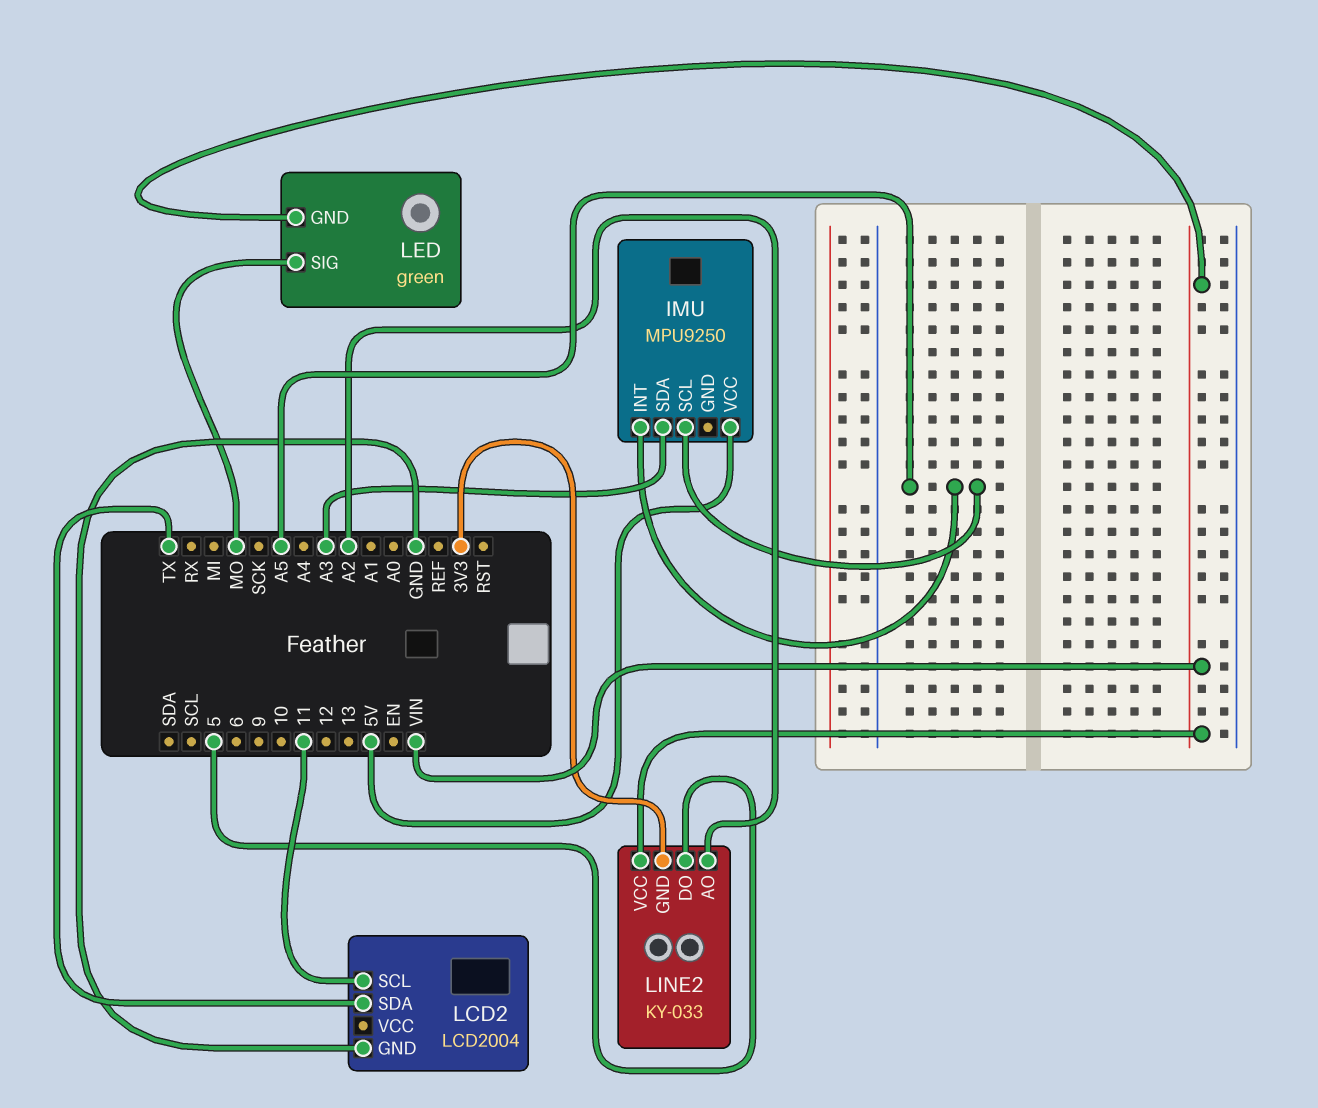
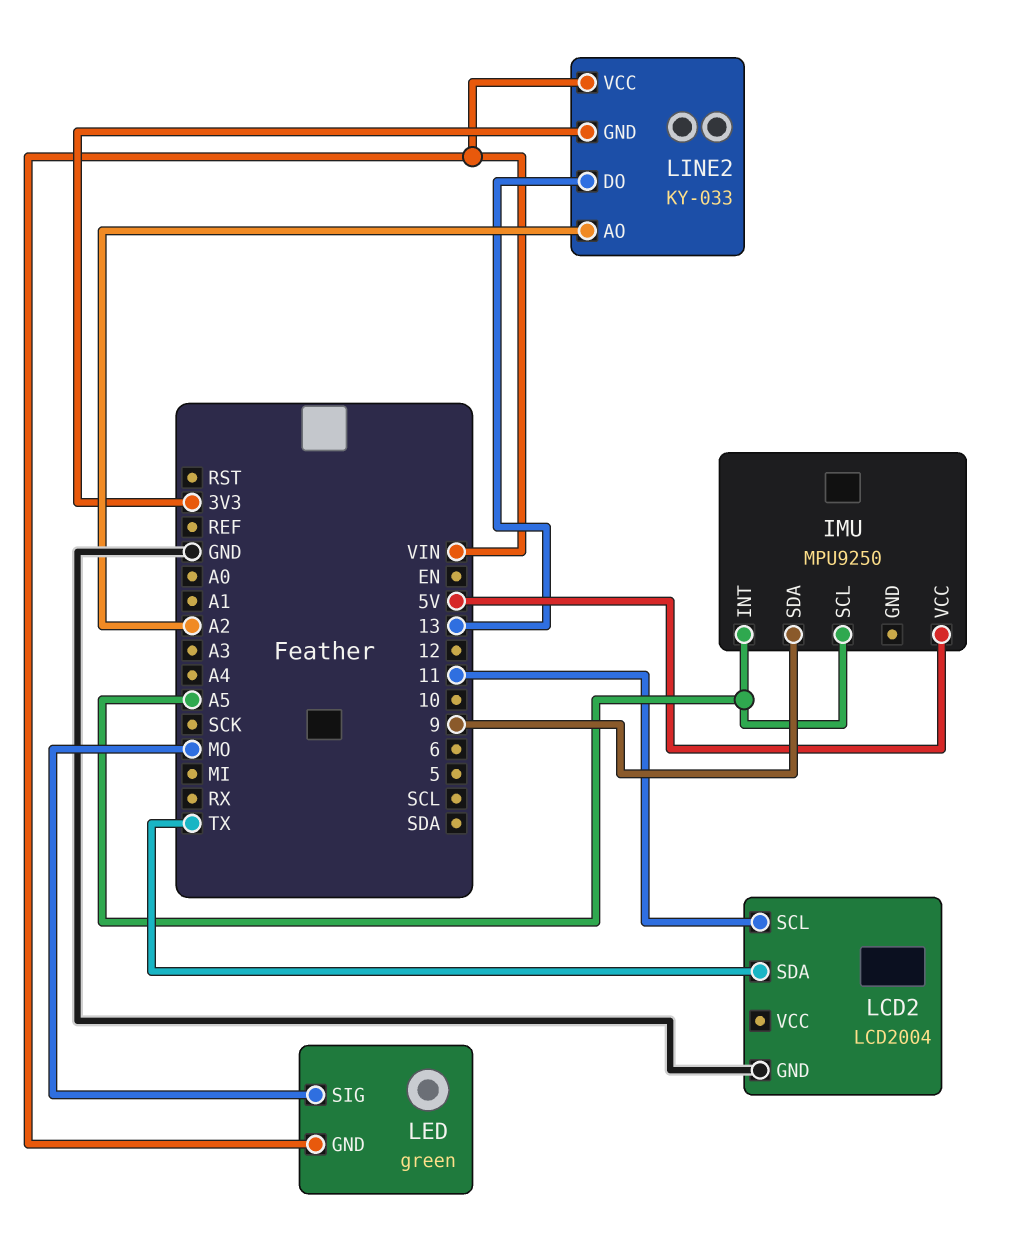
IMU pin SDA: A3 -> 9
LINE2 pin DO: 5 -> 13

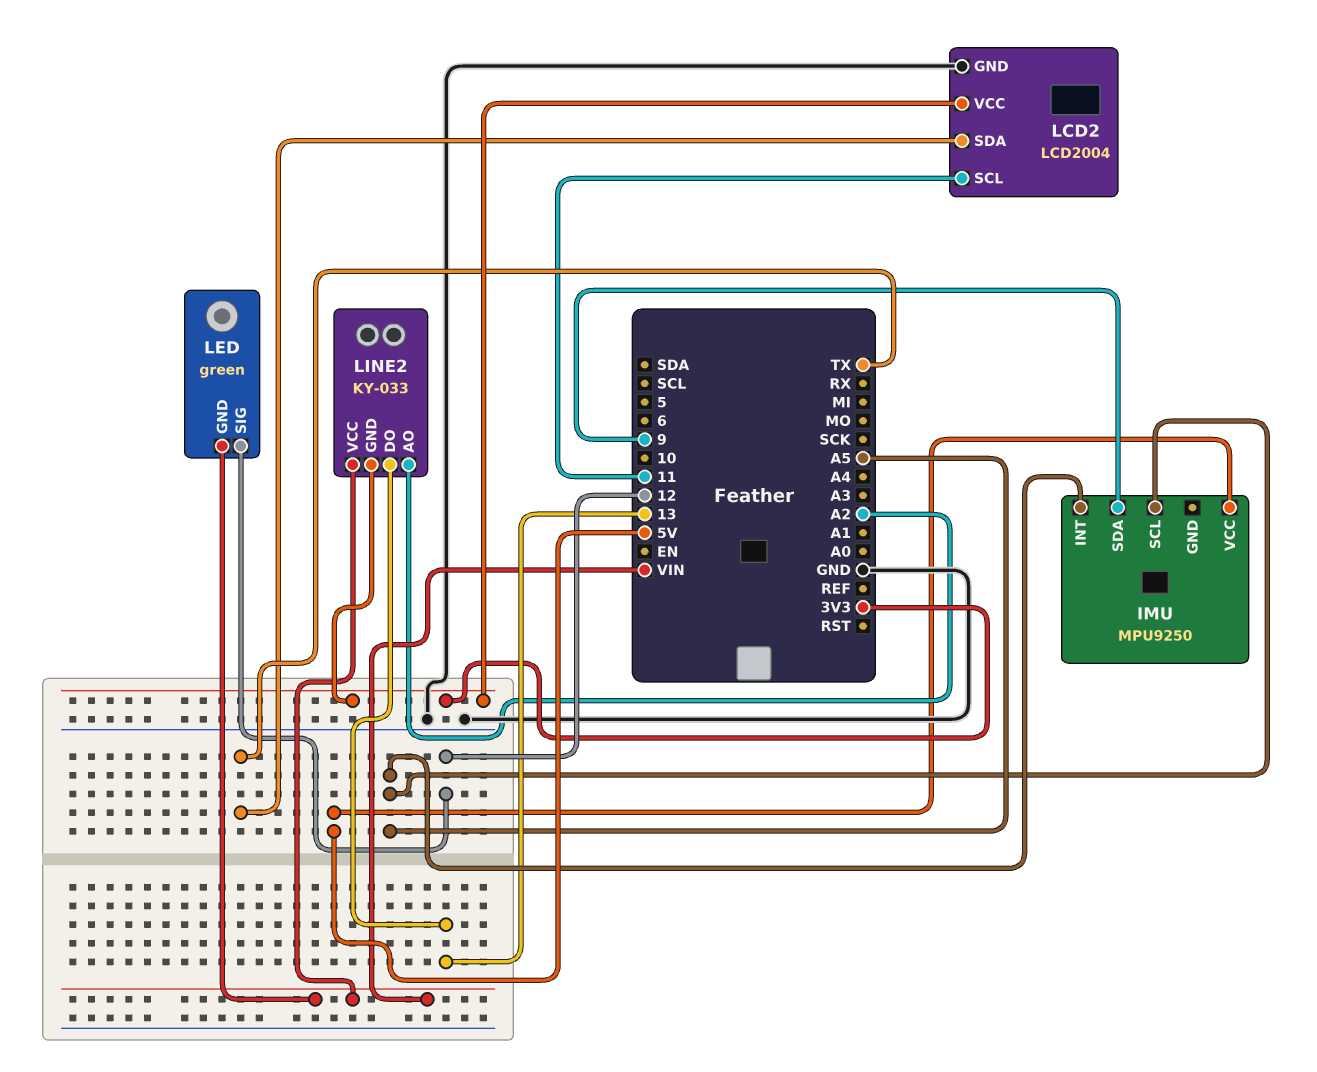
LCD2 pin VCC: none -> 3V3
LED pin SIG: MO -> 12

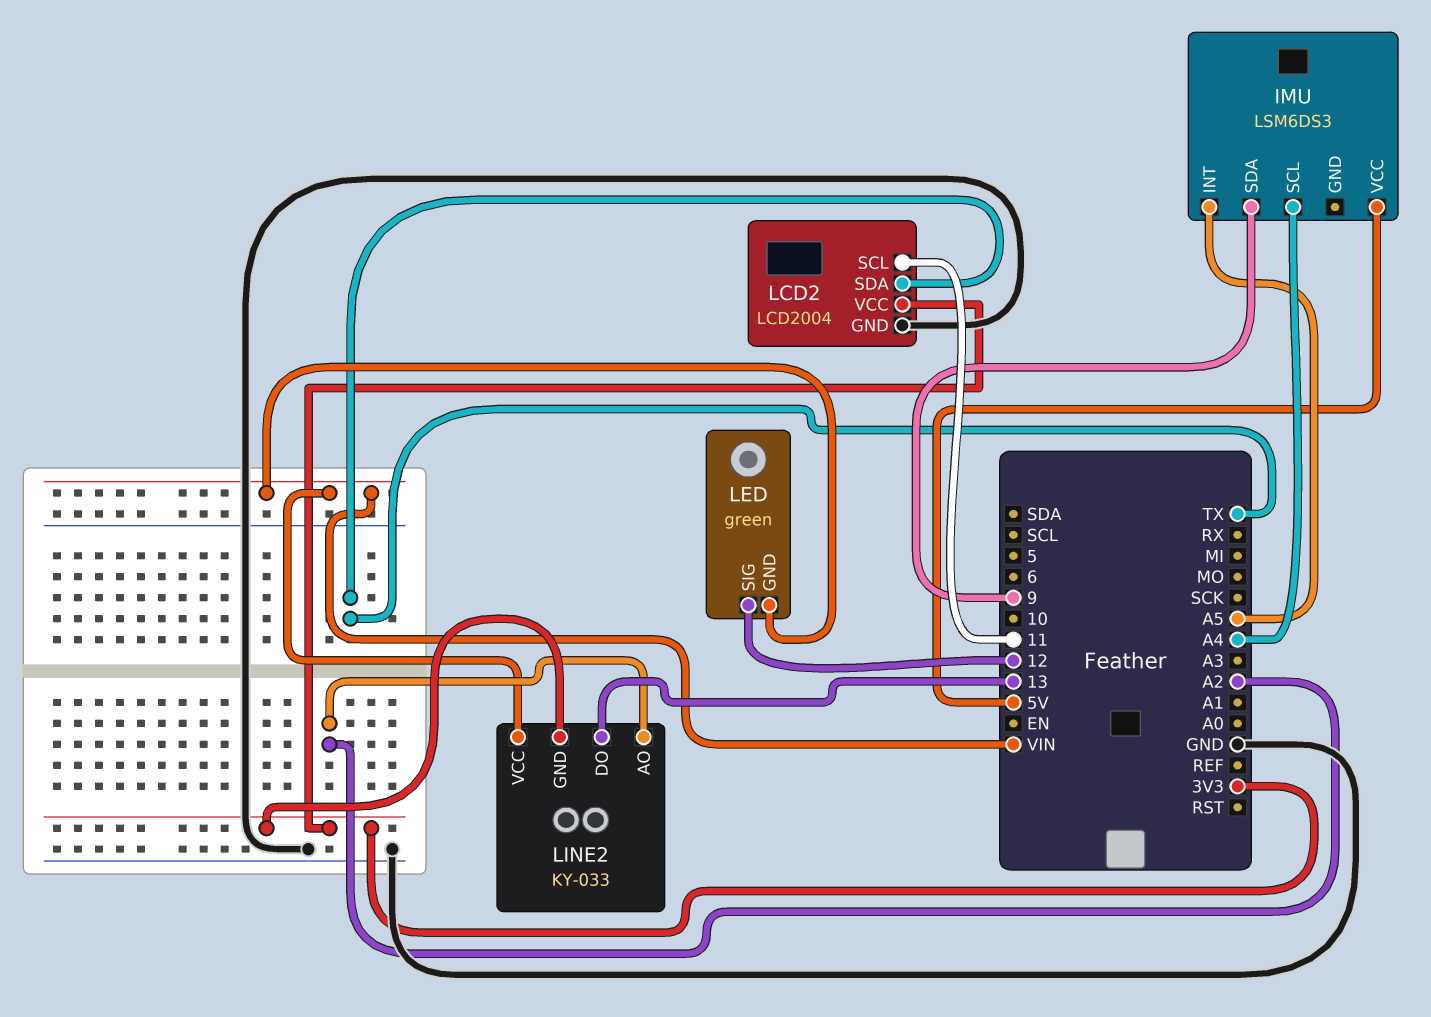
IMU: MPU9250 -> LSM6DS3
IMU pin SCL: A5 -> A4

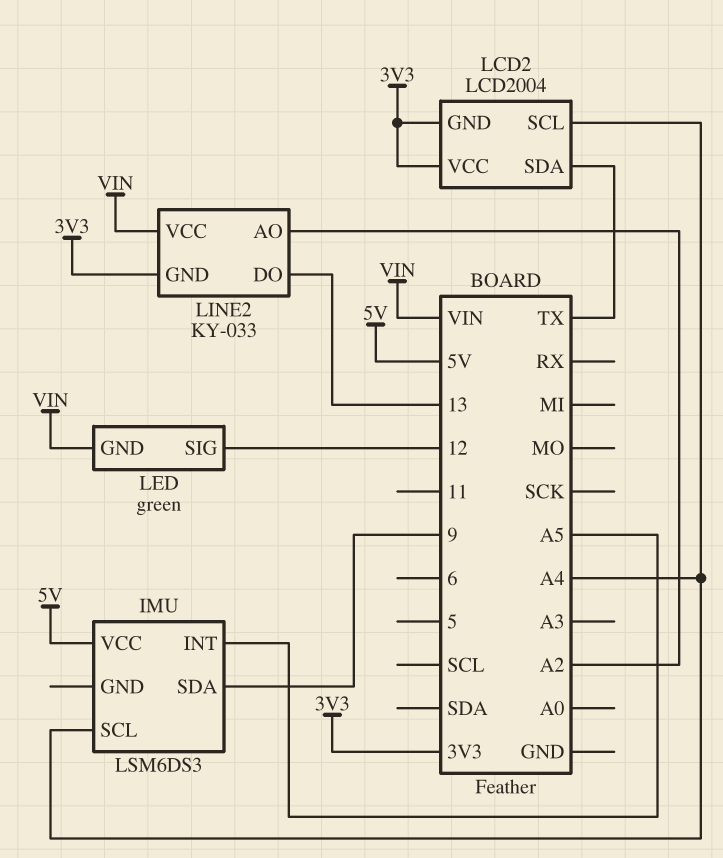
LCD2 pin GND: GND -> 3V3
LCD2 pin SCL: 11 -> A4

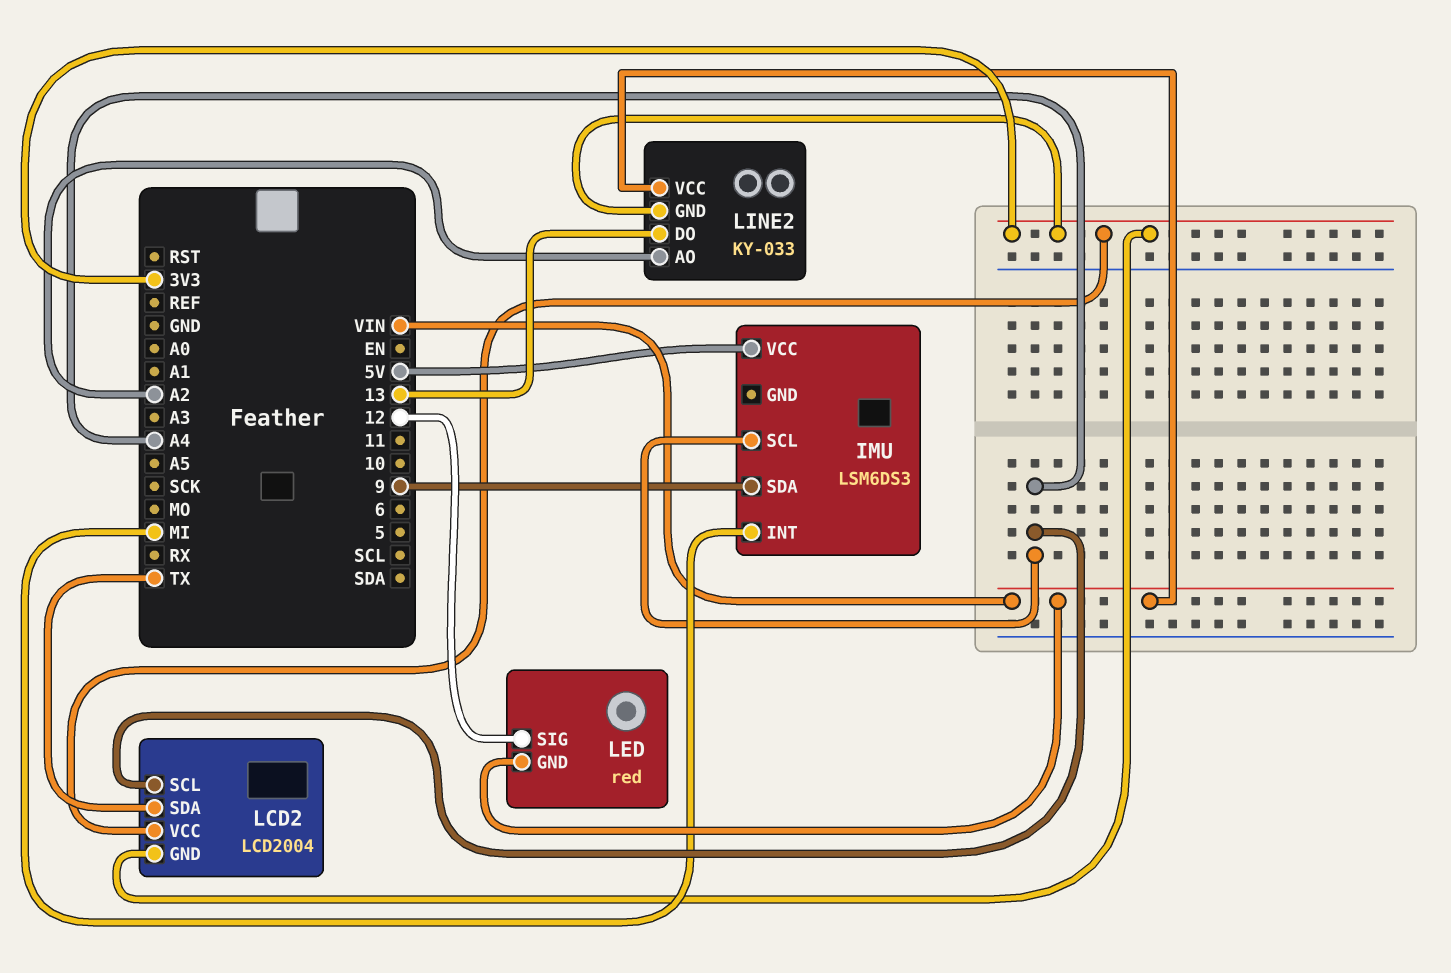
IMU pin INT: A5 -> MI
LED: green -> red

